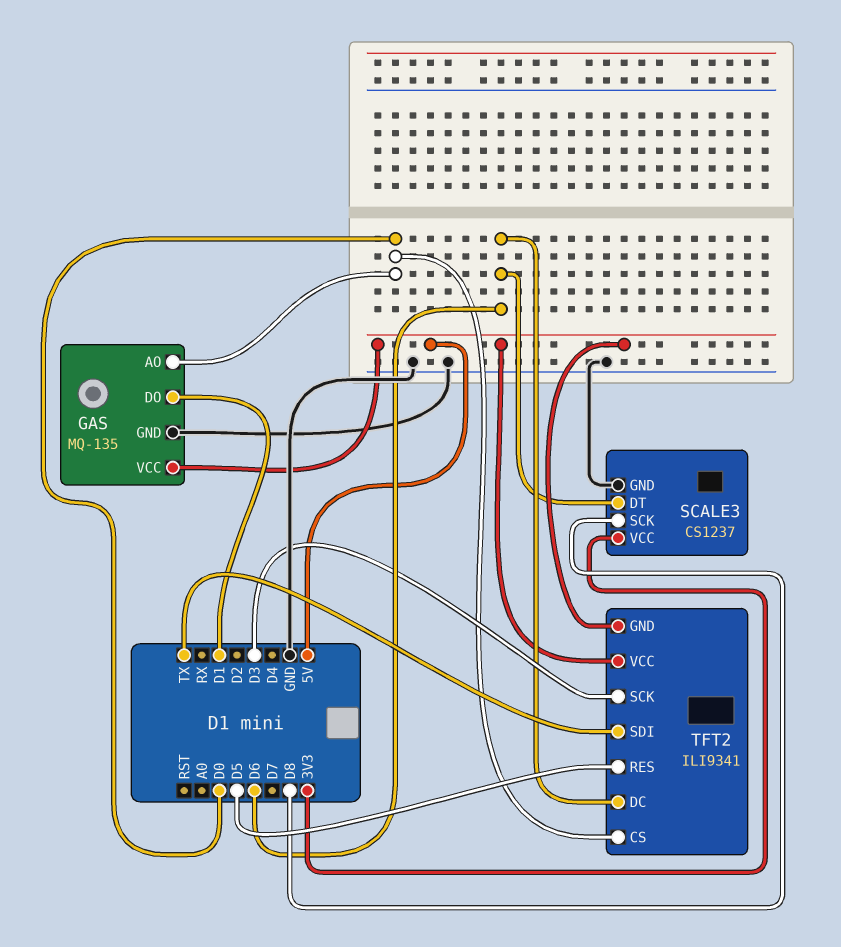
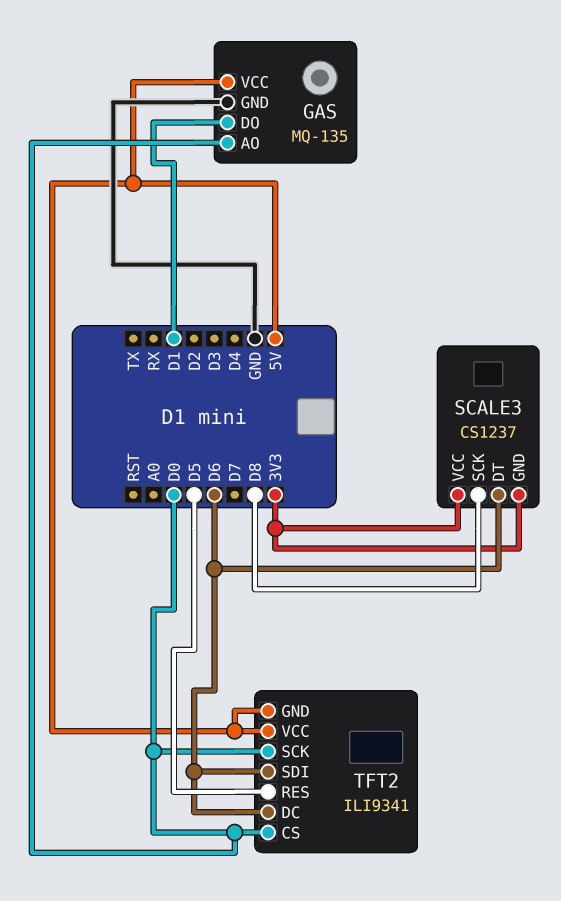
SCALE3 pin GND: GND -> 3V3
TFT2 pin SCK: D3 -> D0
TFT2 pin SDI: TX -> D6

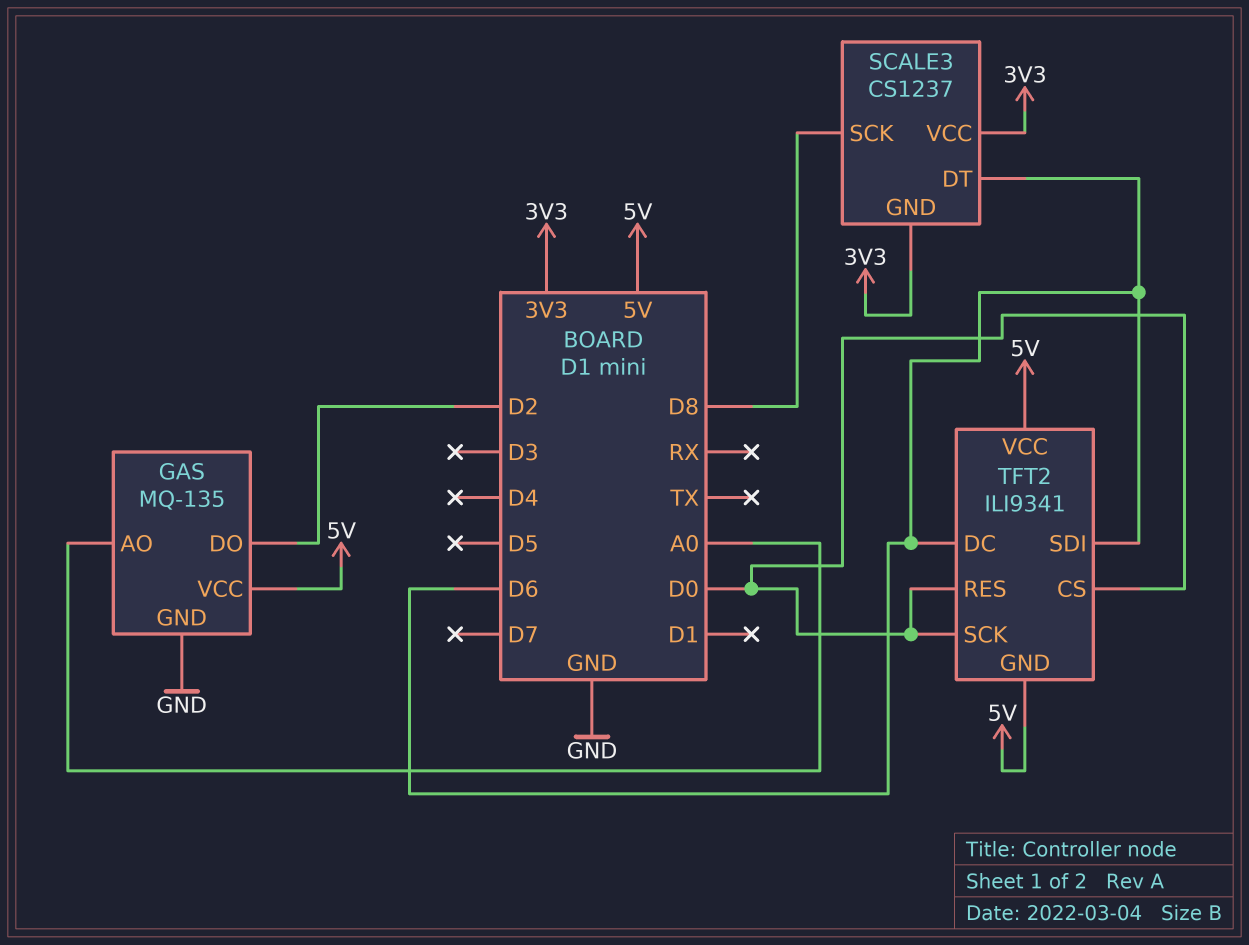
GAS pin AO: D0 -> A0
GAS pin DO: D1 -> D2
TFT2 pin RES: D5 -> D0

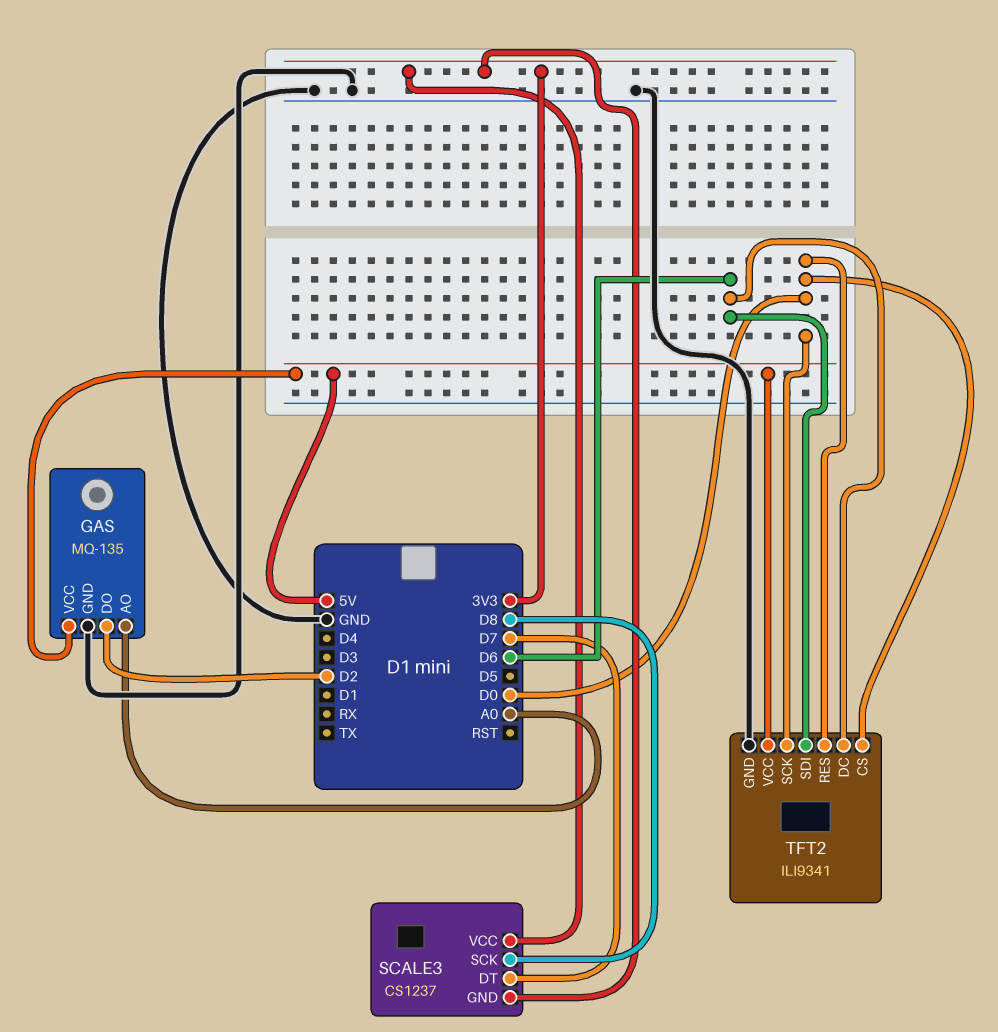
SCALE3 pin DT: D6 -> D7
TFT2 pin GND: 5V -> GND

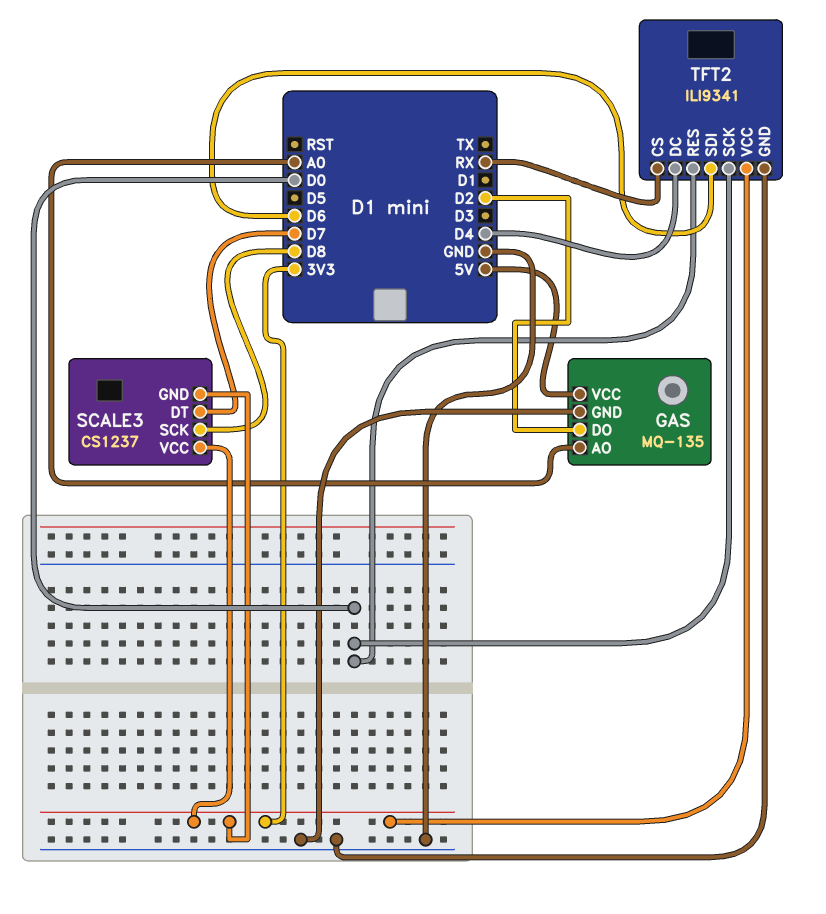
TFT2 pin CS: D0 -> RX
TFT2 pin DC: D6 -> D4
TFT2 pin VCC: 5V -> 3V3

